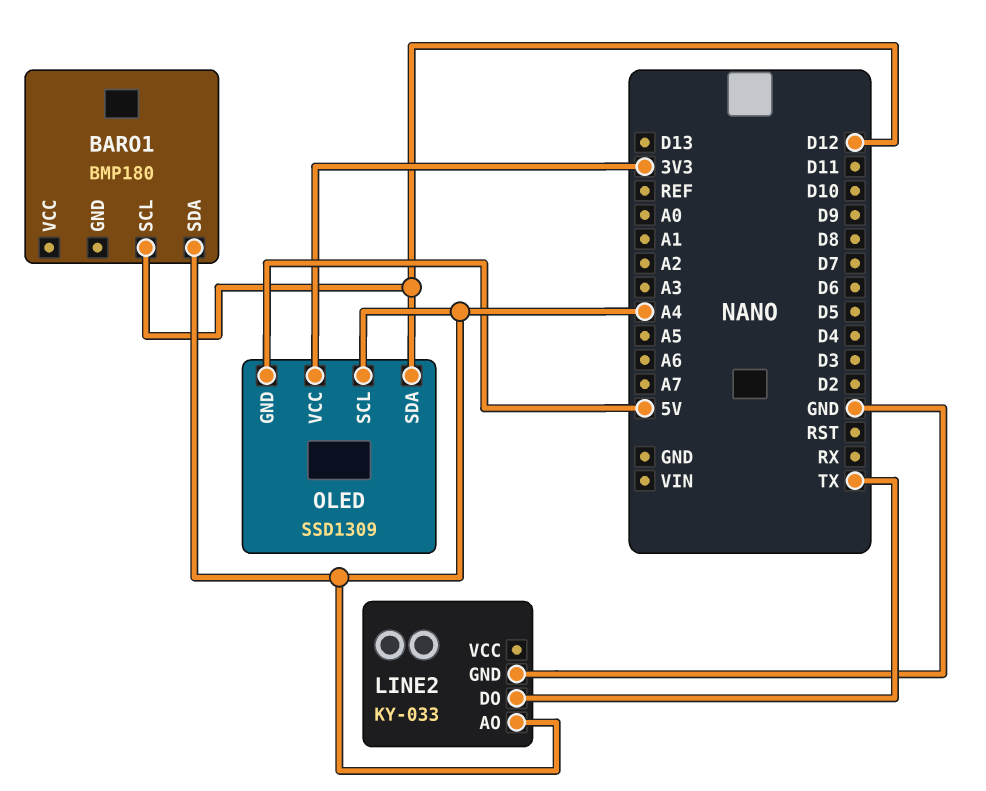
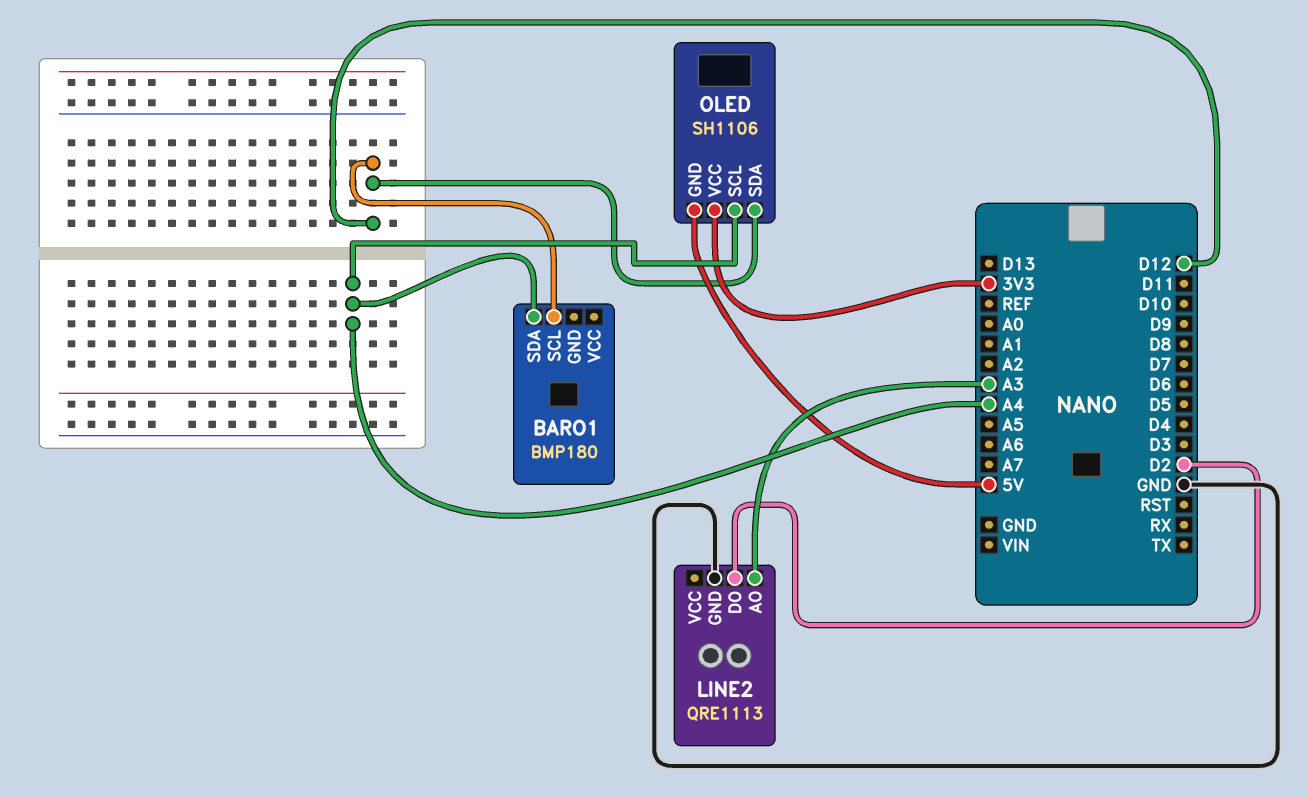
LINE2: KY-033 -> QRE1113
LINE2 pin AO: A4 -> A3
LINE2 pin DO: TX -> D2
OLED: SSD1309 -> SH1106

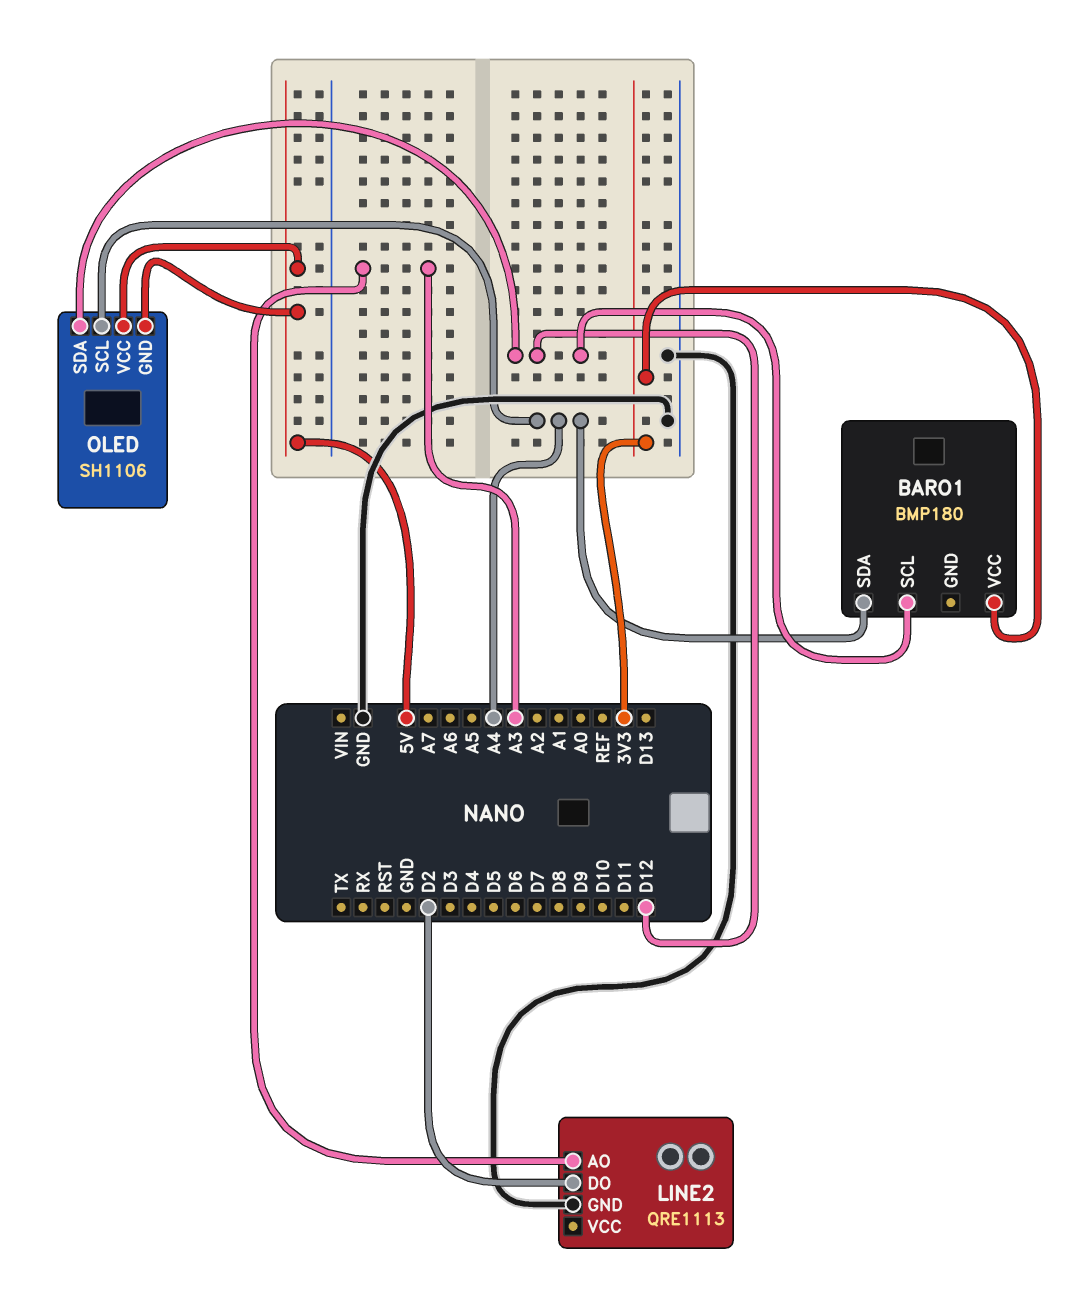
BARO1 pin VCC: none -> 3V3
OLED pin VCC: 3V3 -> 5V

